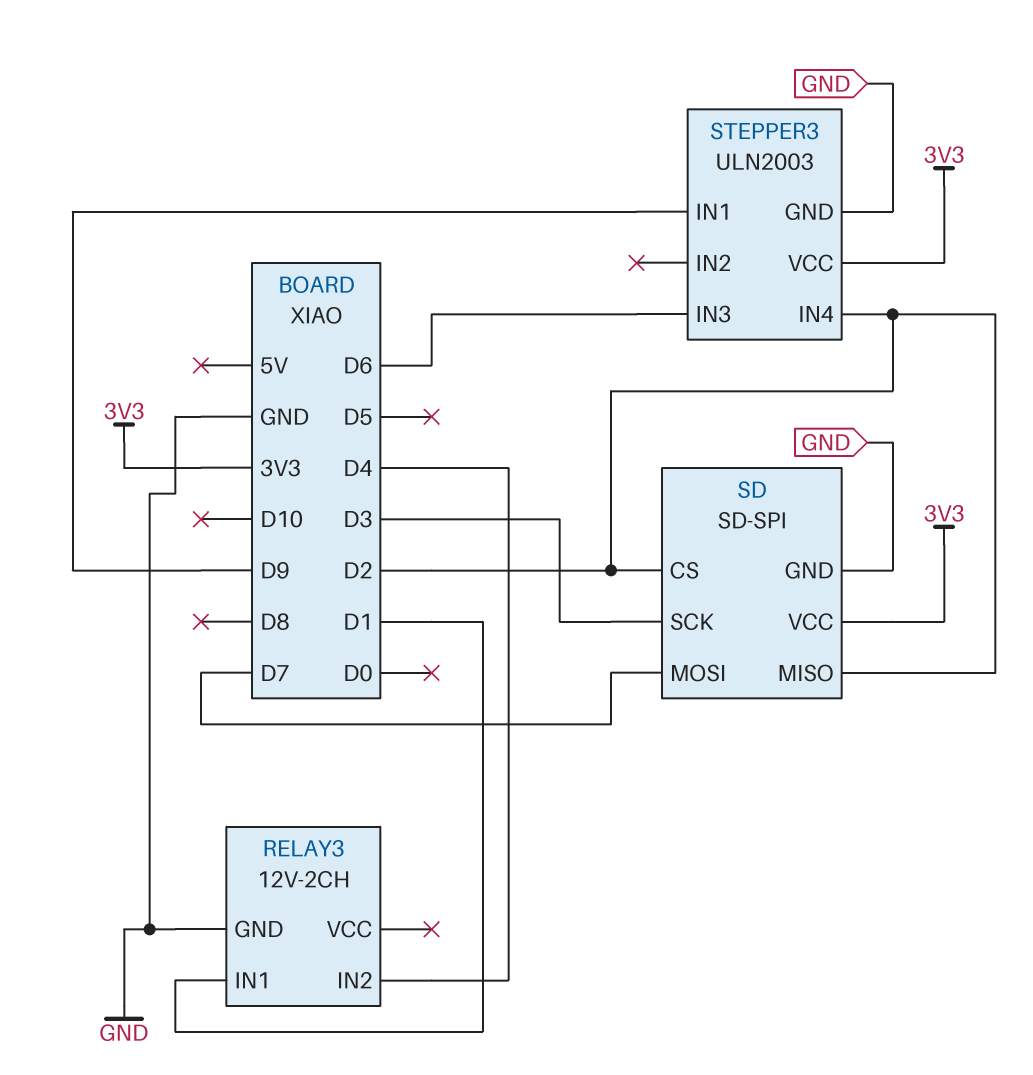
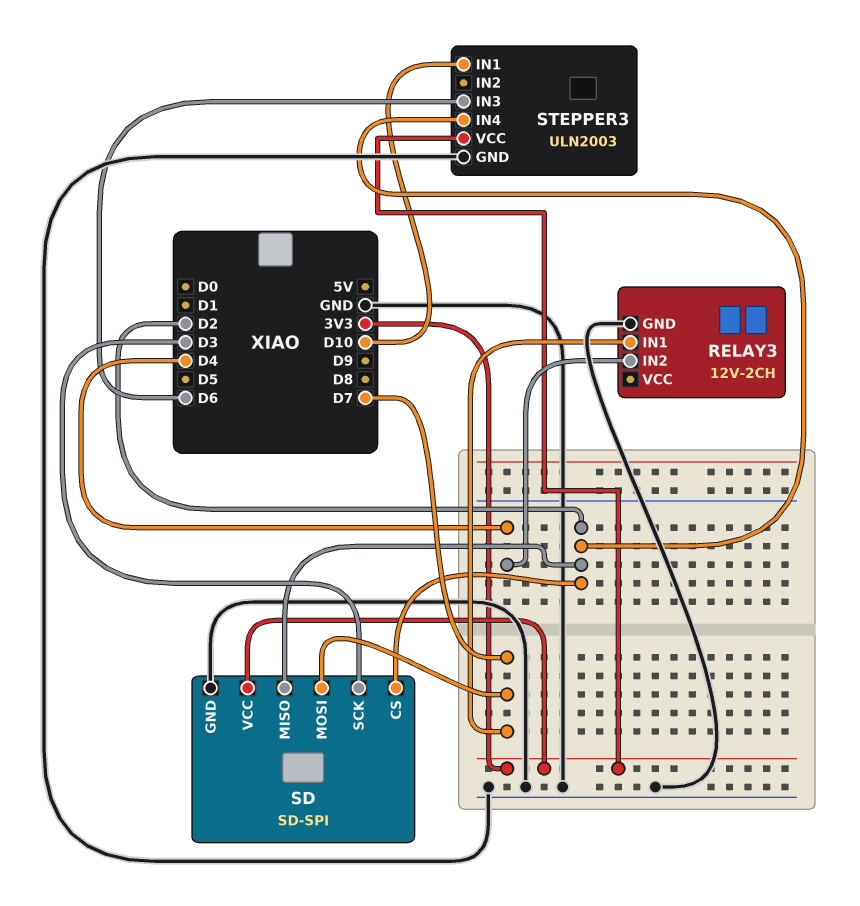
RELAY3 pin IN1: D1 -> D7
STEPPER3 pin IN1: D9 -> D10

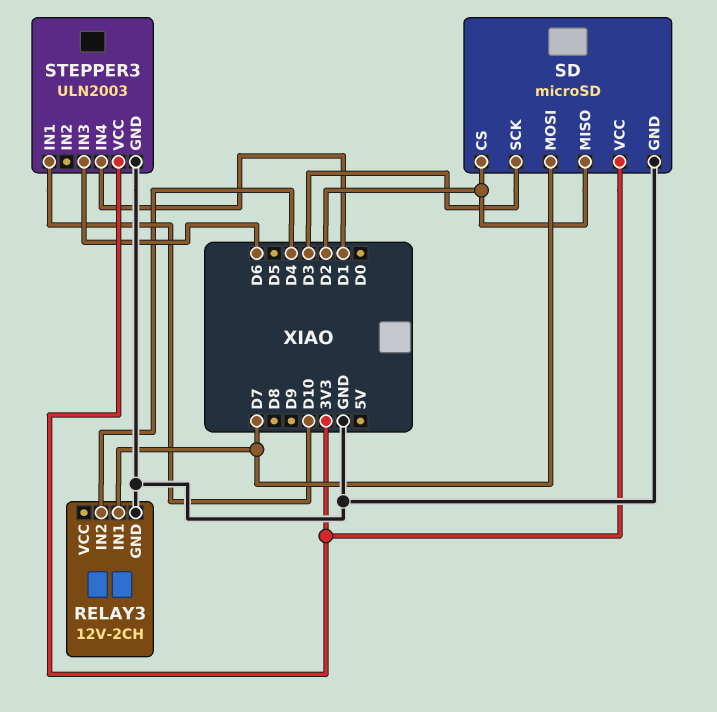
SD: SD-SPI -> microSD
STEPPER3 pin IN4: D2 -> D1

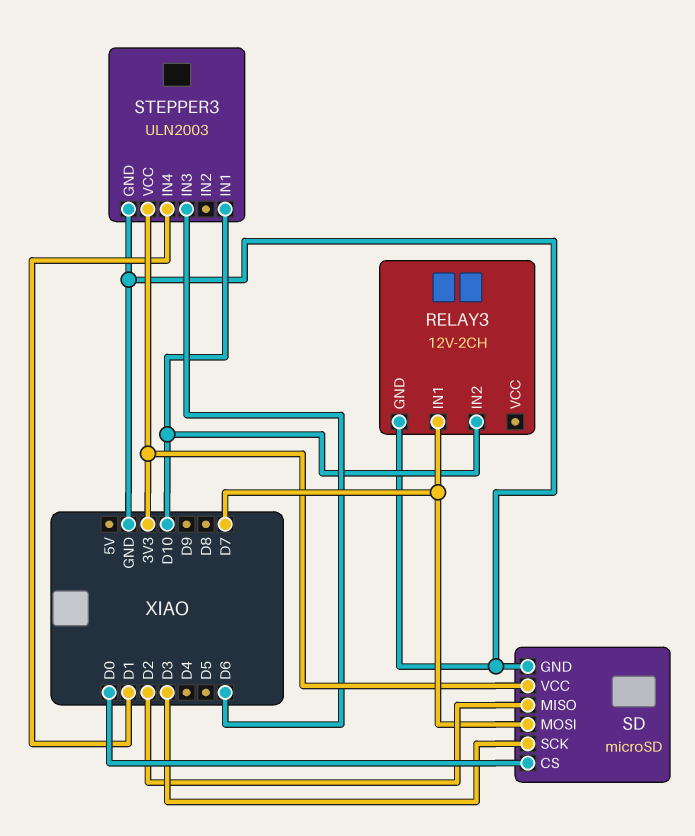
RELAY3 pin IN2: D4 -> D10
SD pin CS: D2 -> D0

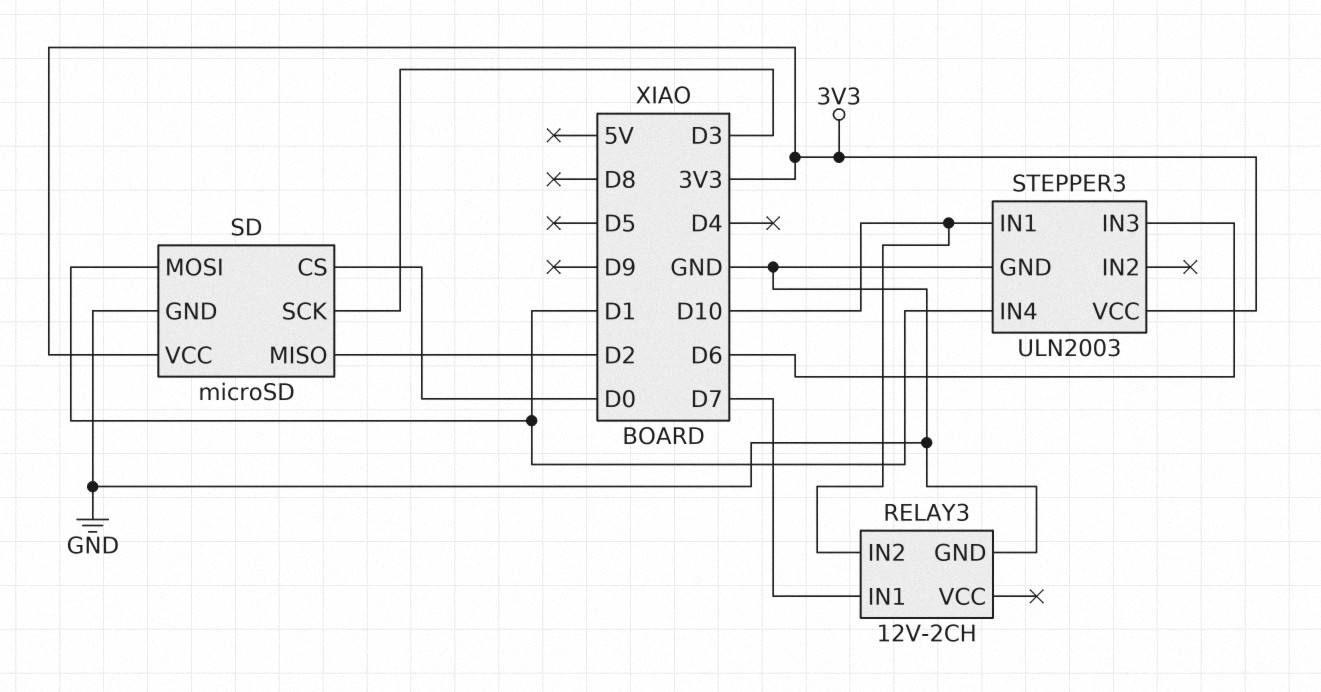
SD pin MOSI: D7 -> D1

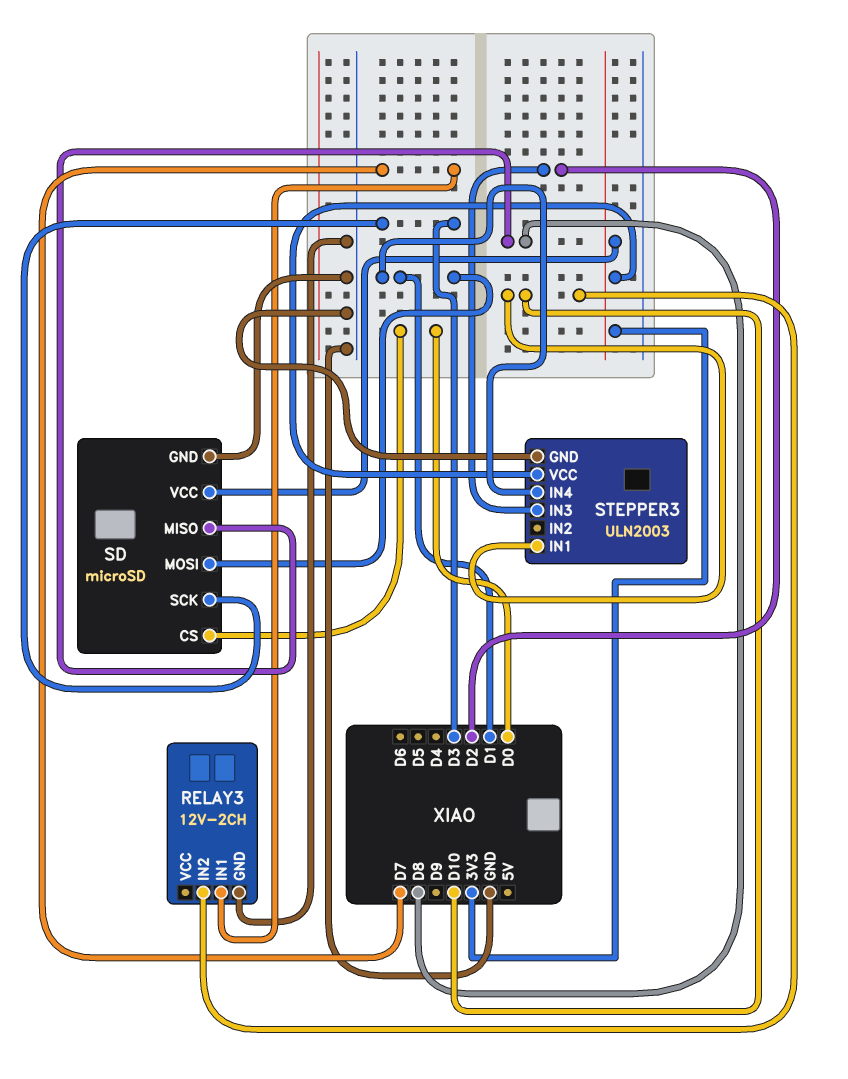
SD pin MISO: D2 -> D8
STEPPER3 pin IN3: D6 -> D2

